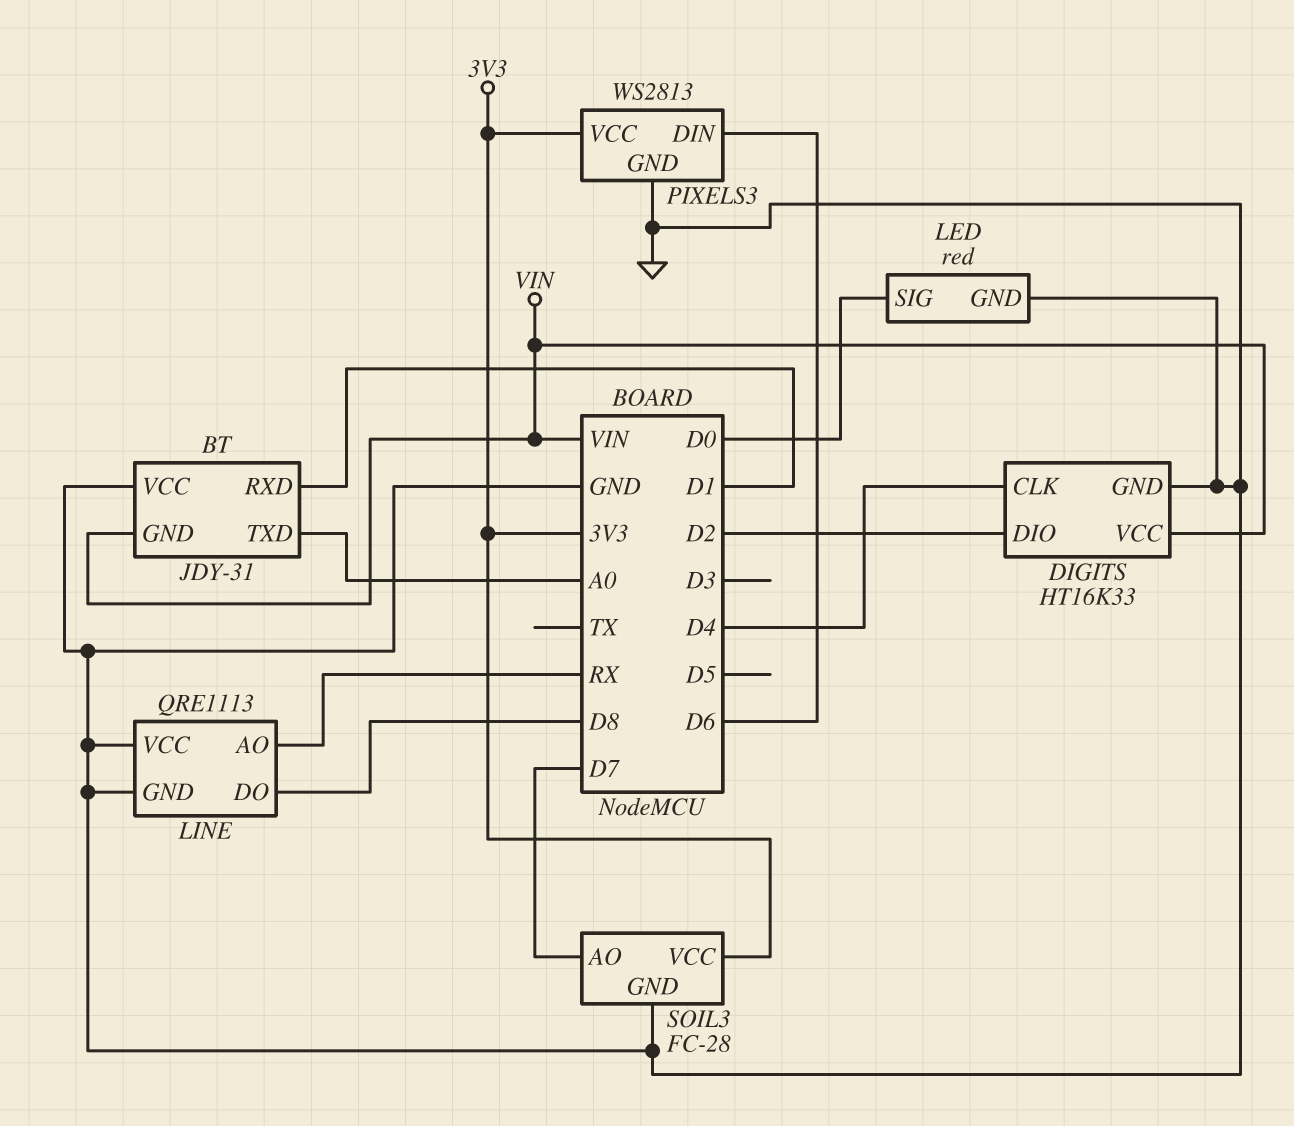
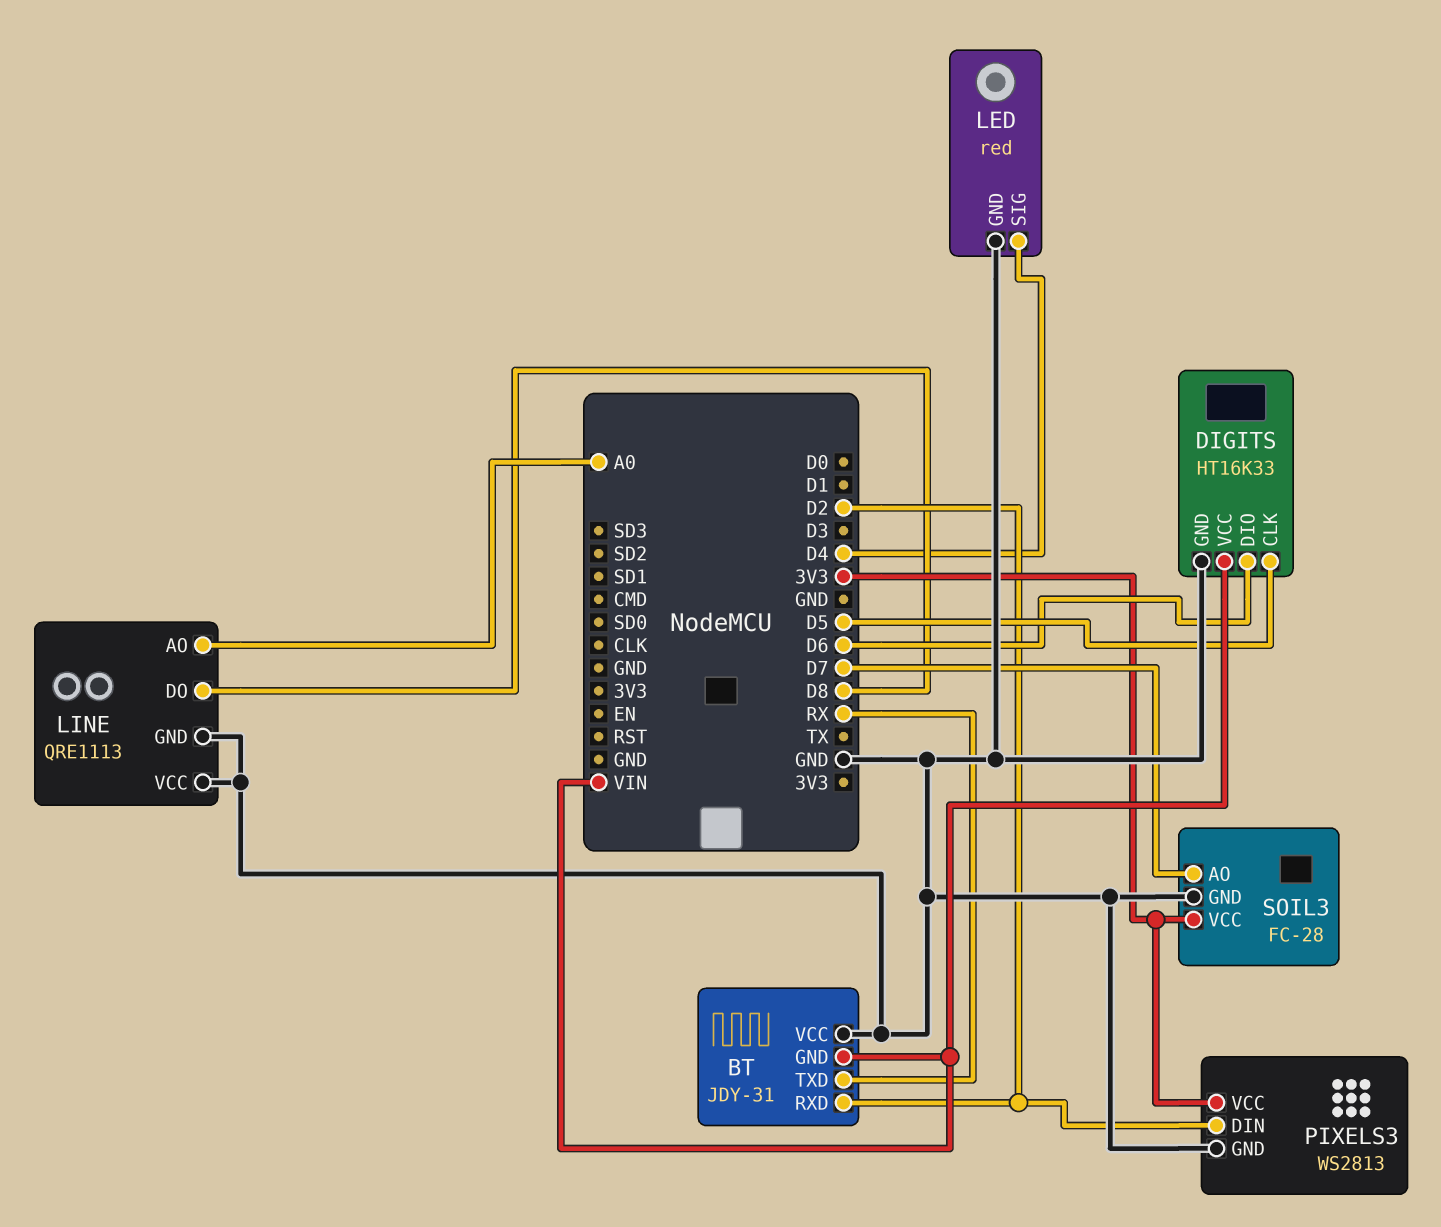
BT pin RXD: D1 -> D2
BT pin TXD: A0 -> RX
DIGITS pin CLK: D4 -> D5
DIGITS pin DIO: D2 -> D6
LED pin SIG: D0 -> D4
LINE pin AO: RX -> A0
PIXELS3 pin DIN: D6 -> D2

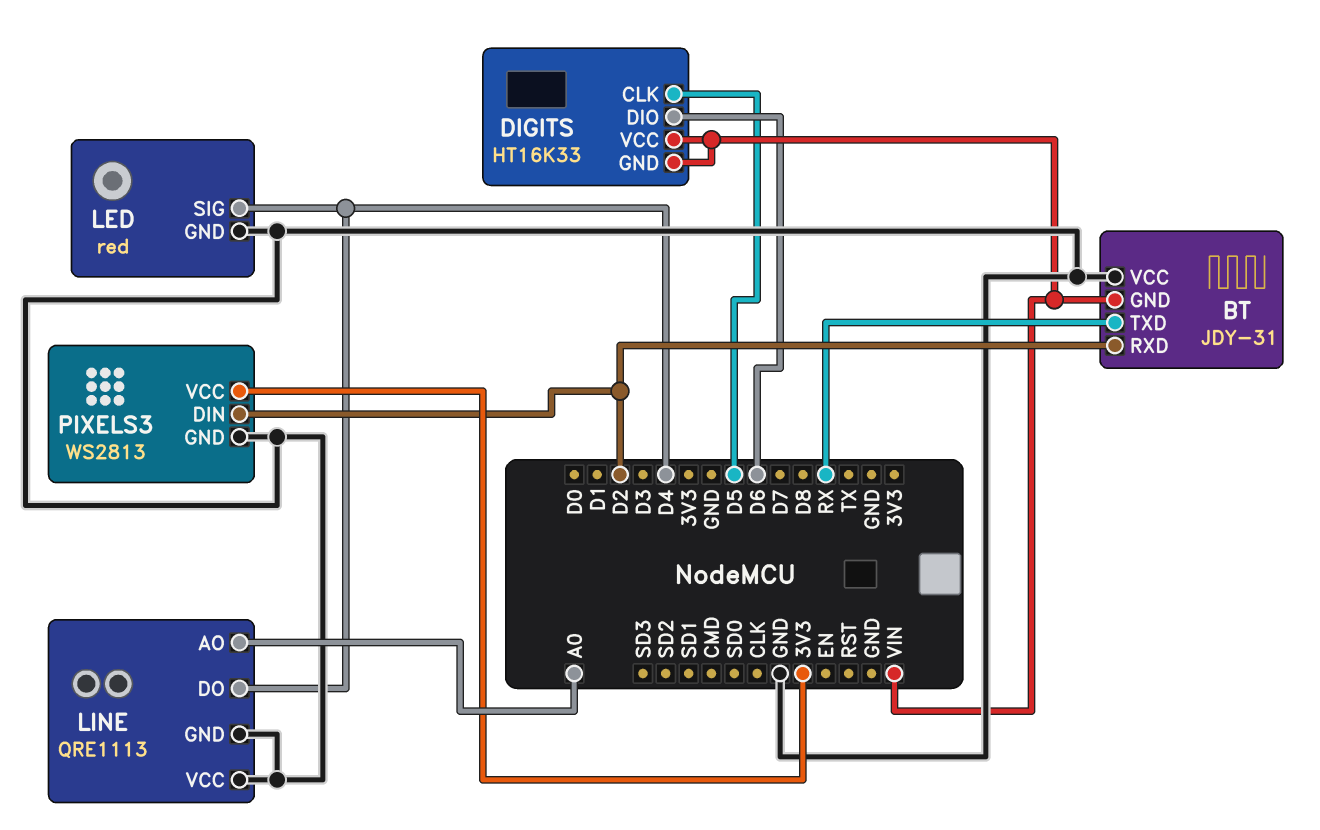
DIGITS pin GND: GND -> VIN
LINE pin DO: D8 -> D4
SOIL3: FC-28 -> none
SOIL3 pin AO: D7 -> none
SOIL3 pin GND: GND -> none
SOIL3 pin VCC: 3V3 -> none

